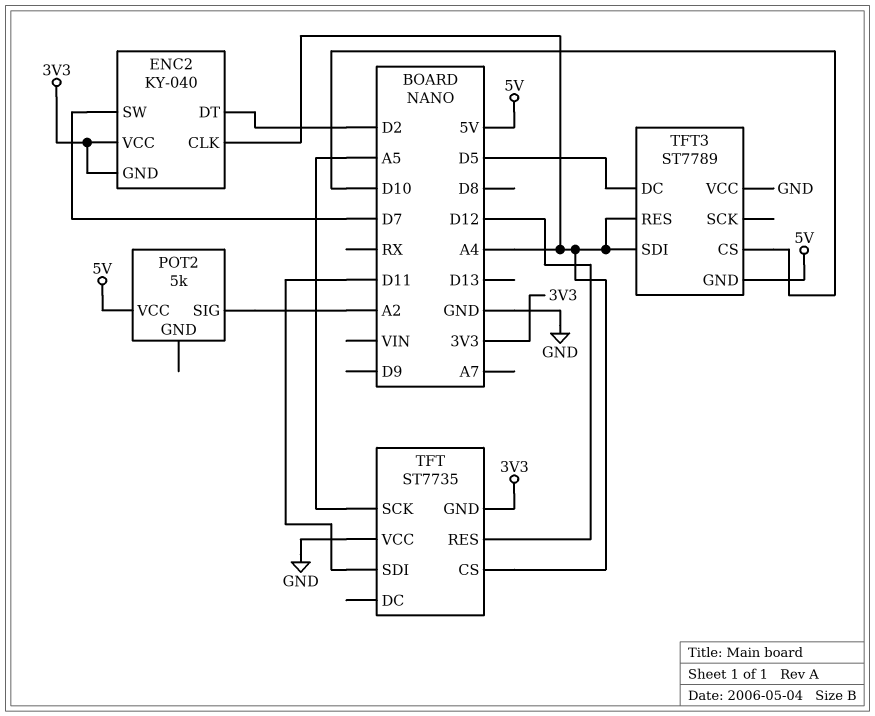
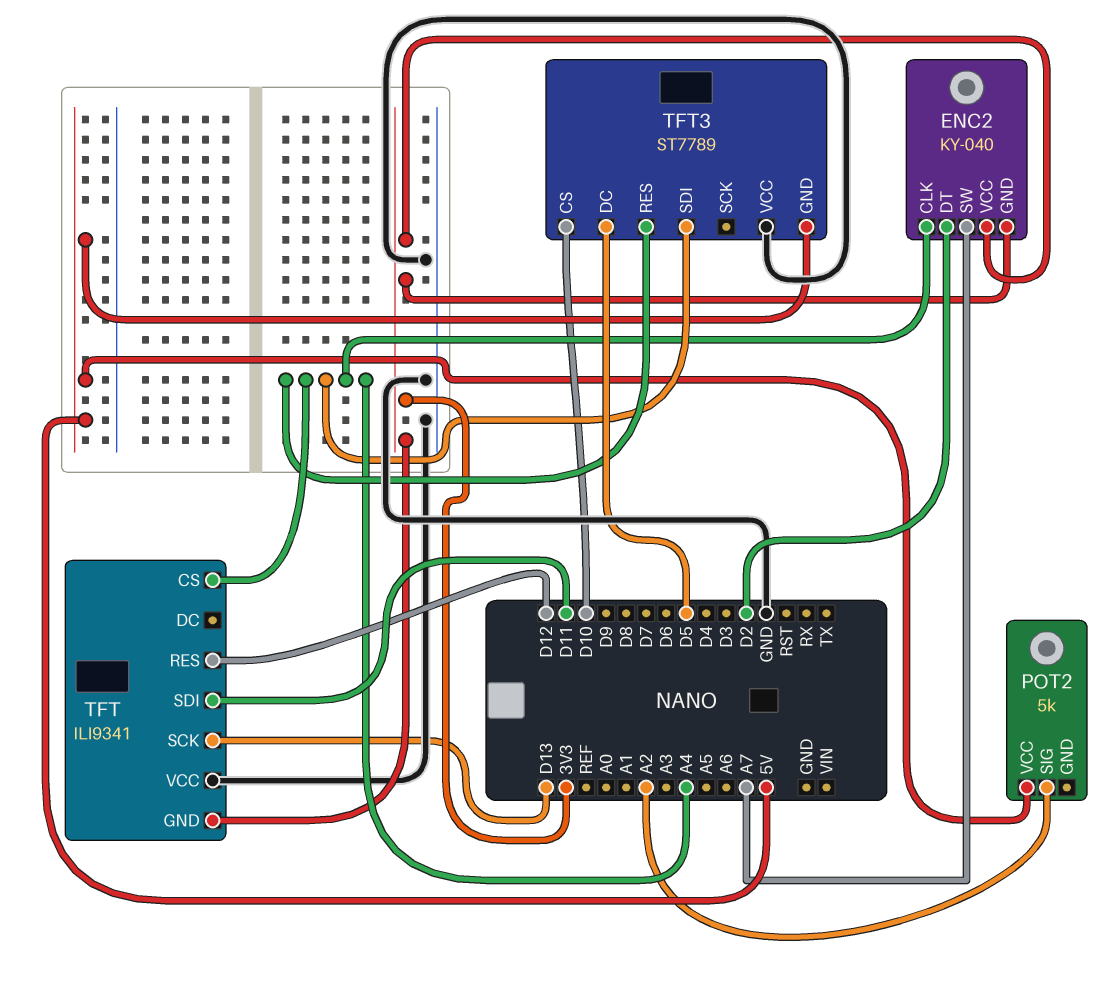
ENC2 pin SW: D7 -> A7
TFT: ST7735 -> ILI9341
TFT pin SCK: A5 -> D13

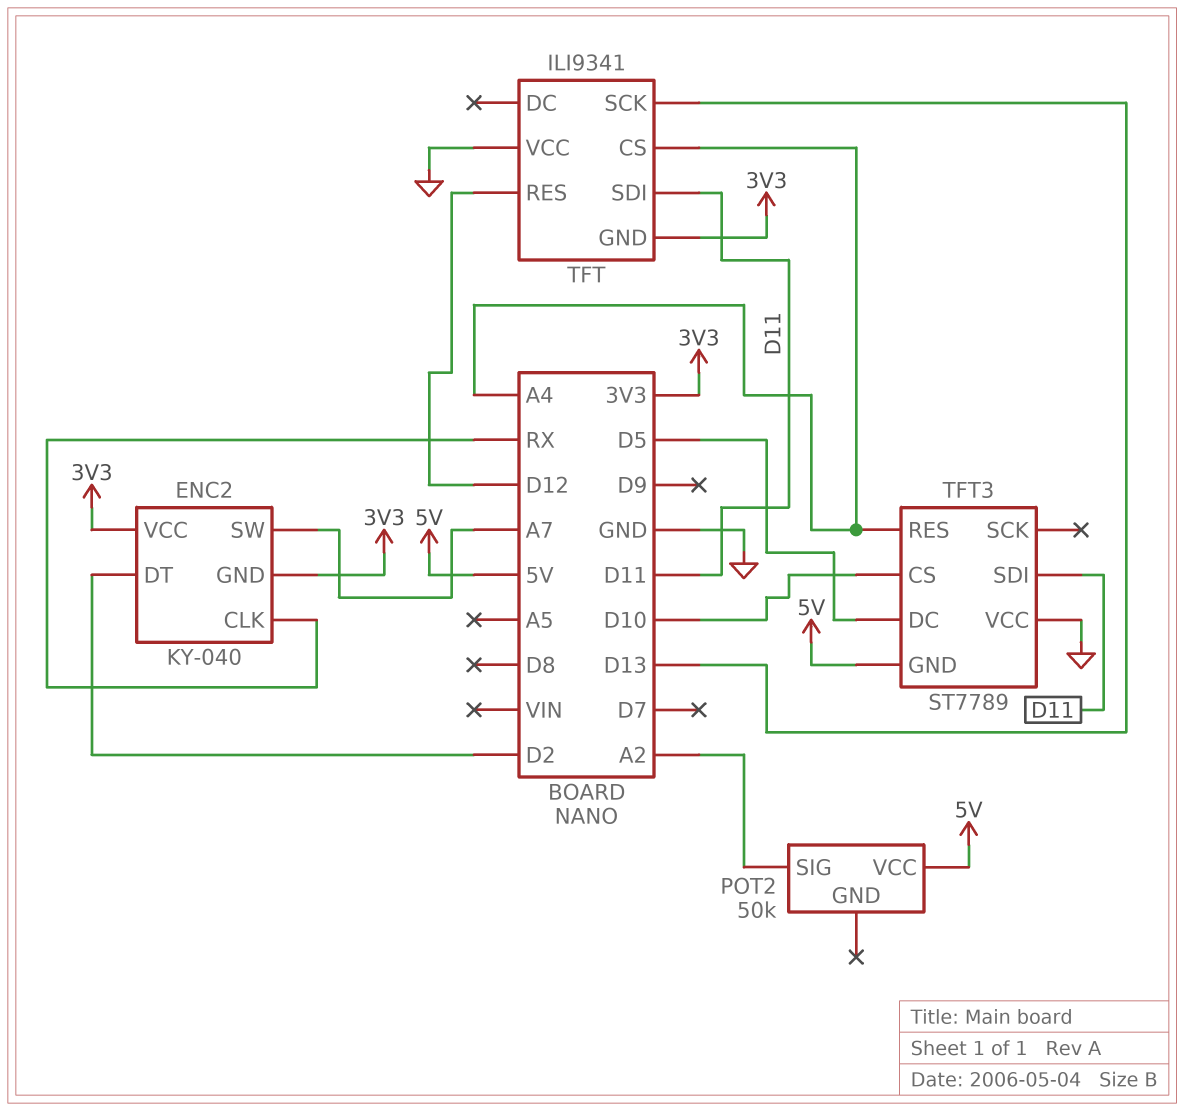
ENC2 pin CLK: A4 -> RX
POT2: 5k -> 50k
TFT3 pin SDI: A4 -> D11

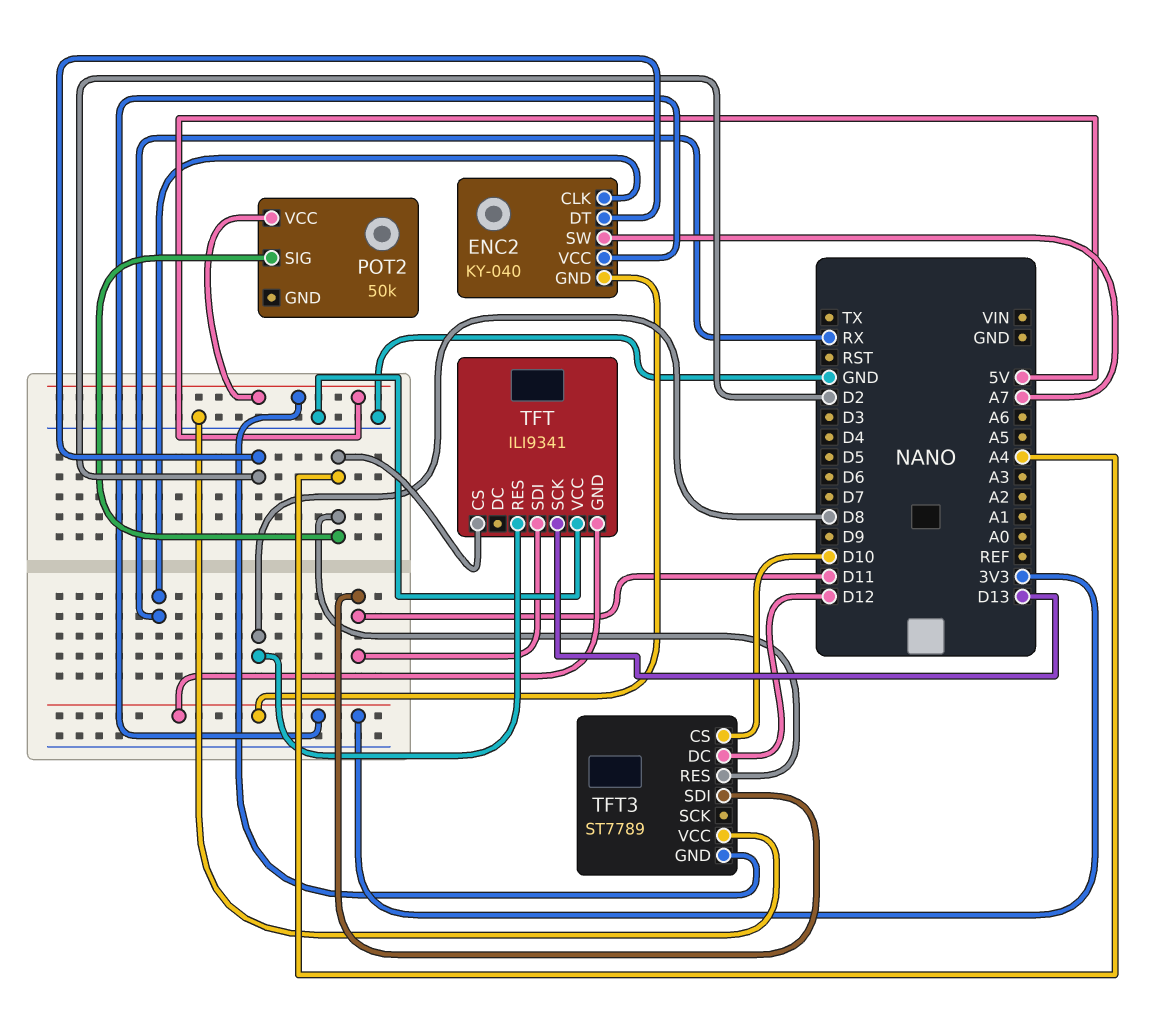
POT2 pin SIG: A2 -> A4
TFT pin RES: D12 -> D8
TFT3 pin DC: D5 -> D12

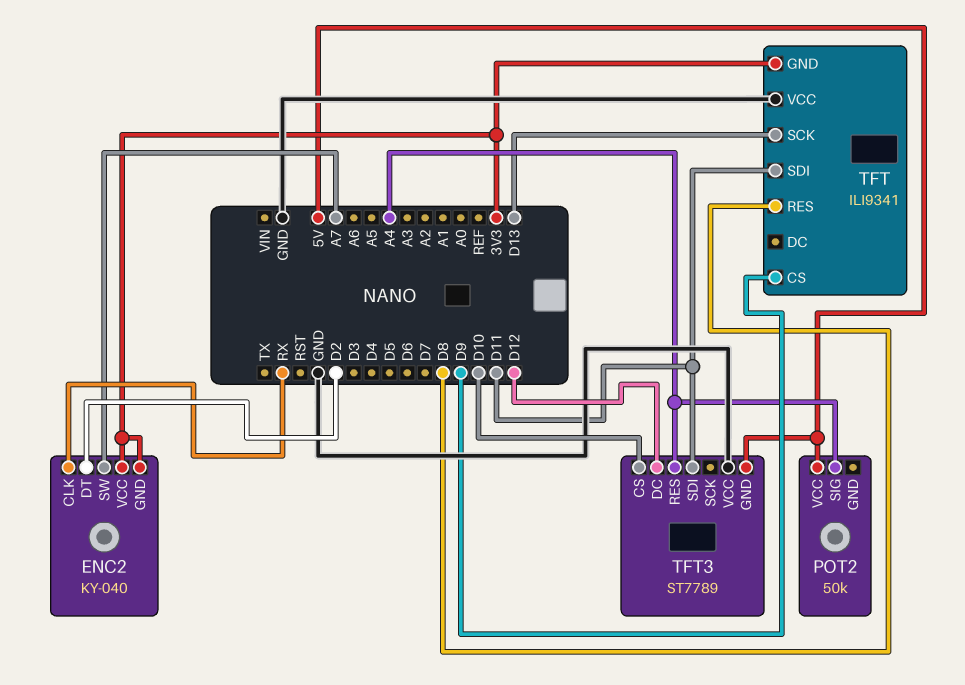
TFT pin CS: A4 -> D9

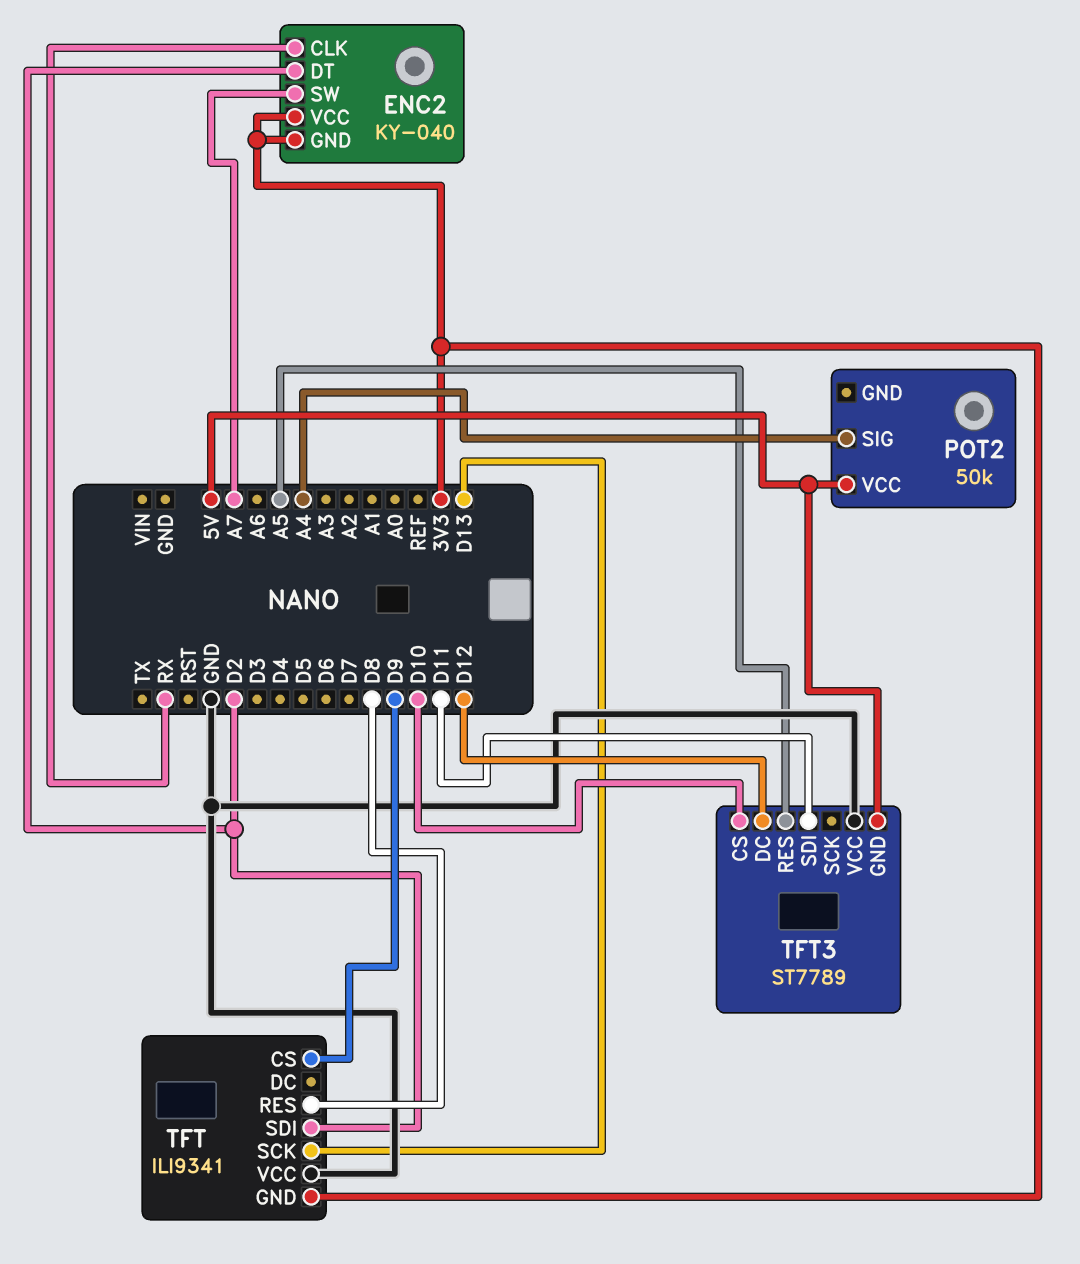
TFT pin SDI: D11 -> D2
TFT3 pin RES: A4 -> A5

